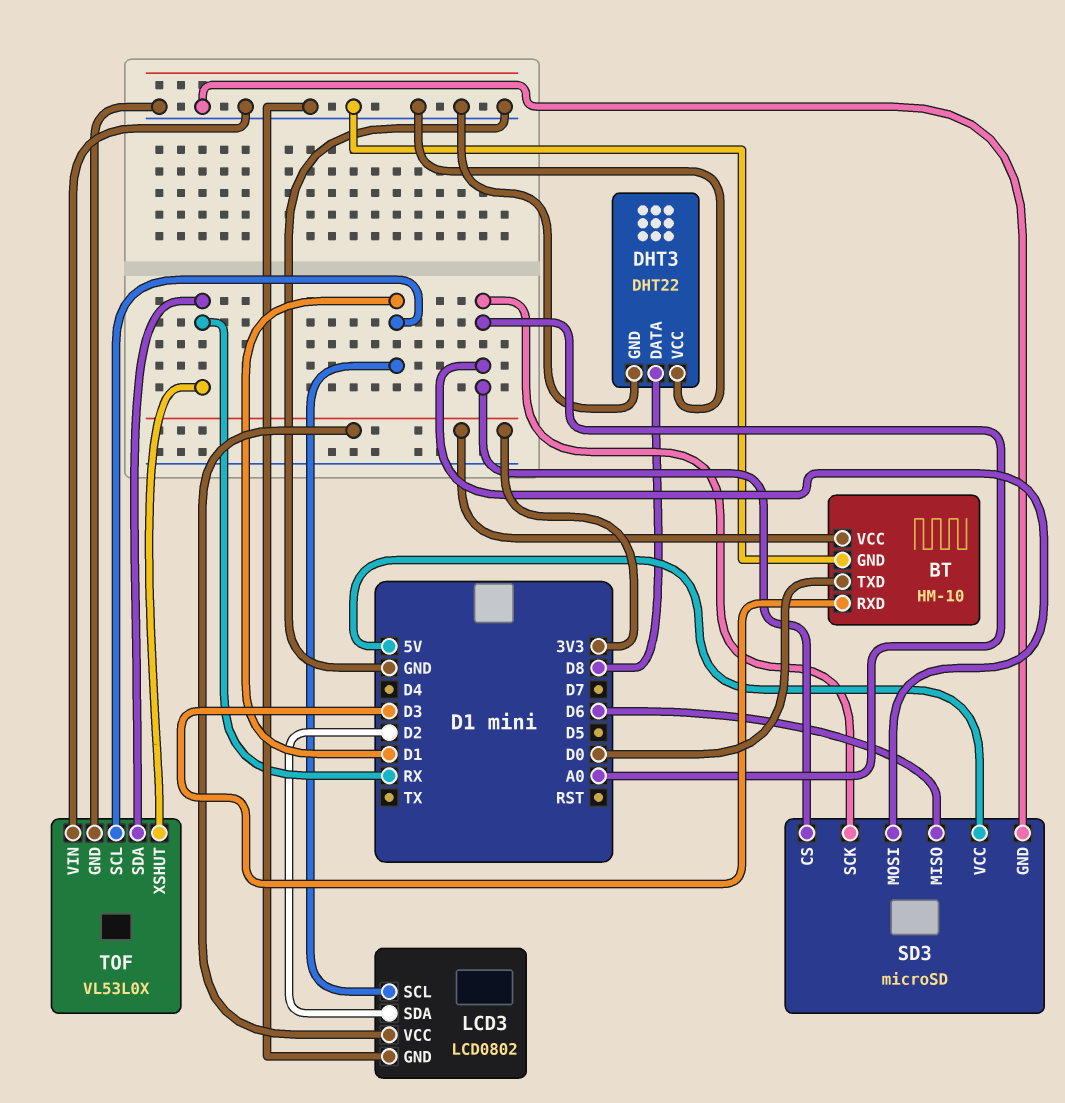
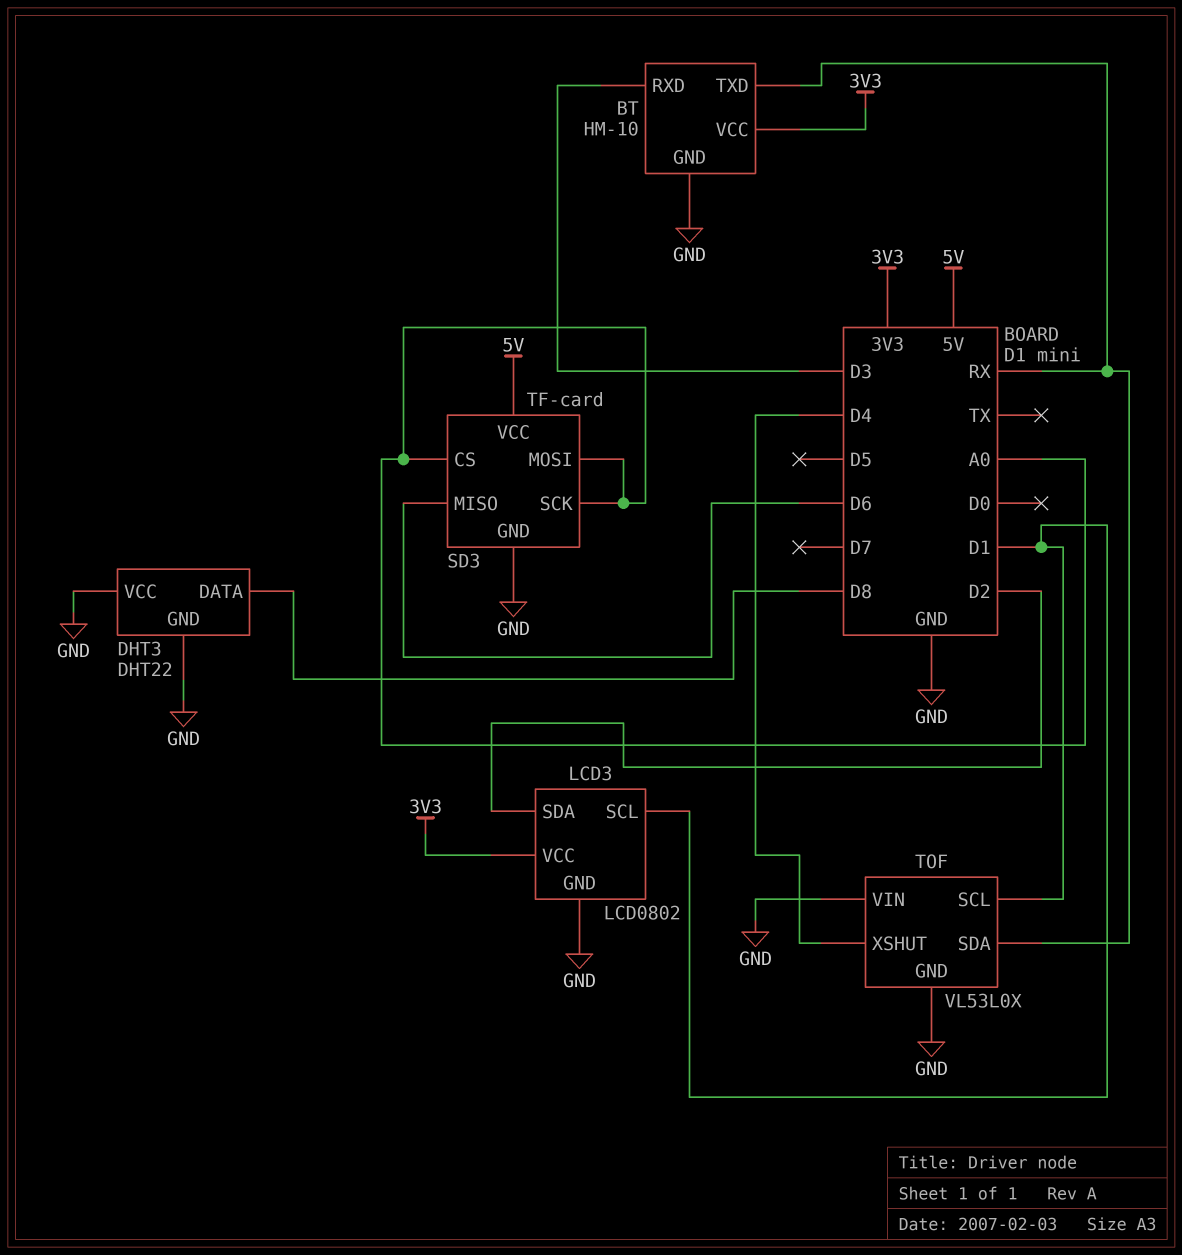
BT pin TXD: D0 -> RX
SD3: microSD -> TF-card
TOF pin XSHUT: RX -> D4

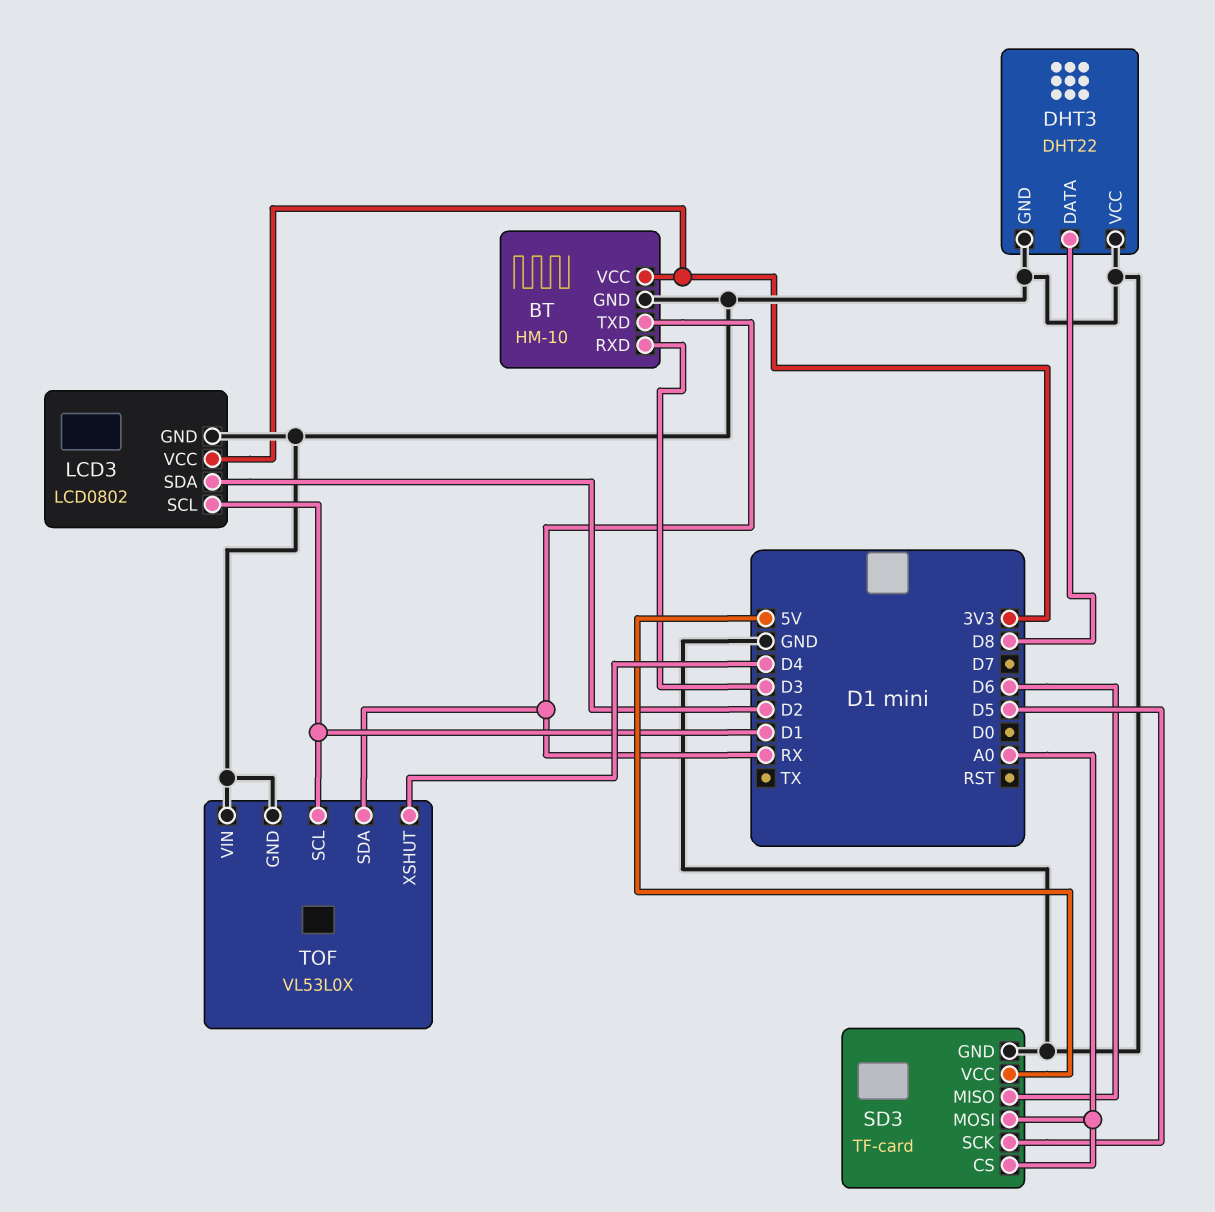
SD3 pin SCK: A0 -> D5

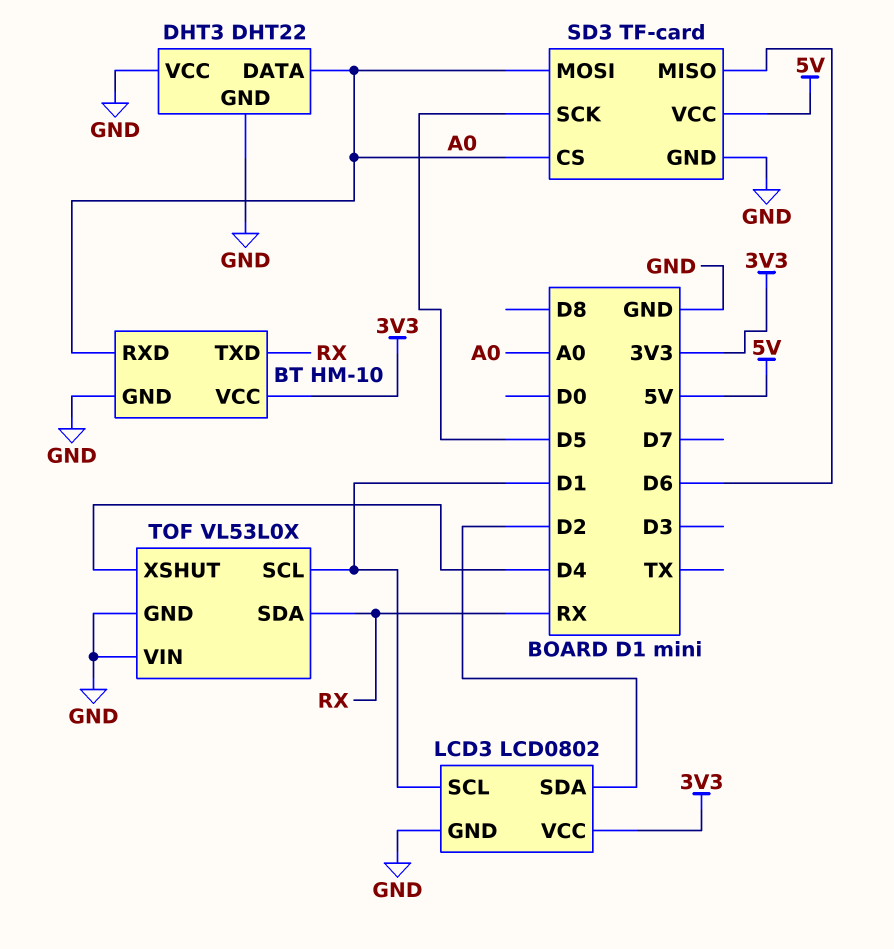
BT pin RXD: D3 -> A0
DHT3 pin DATA: D8 -> A0

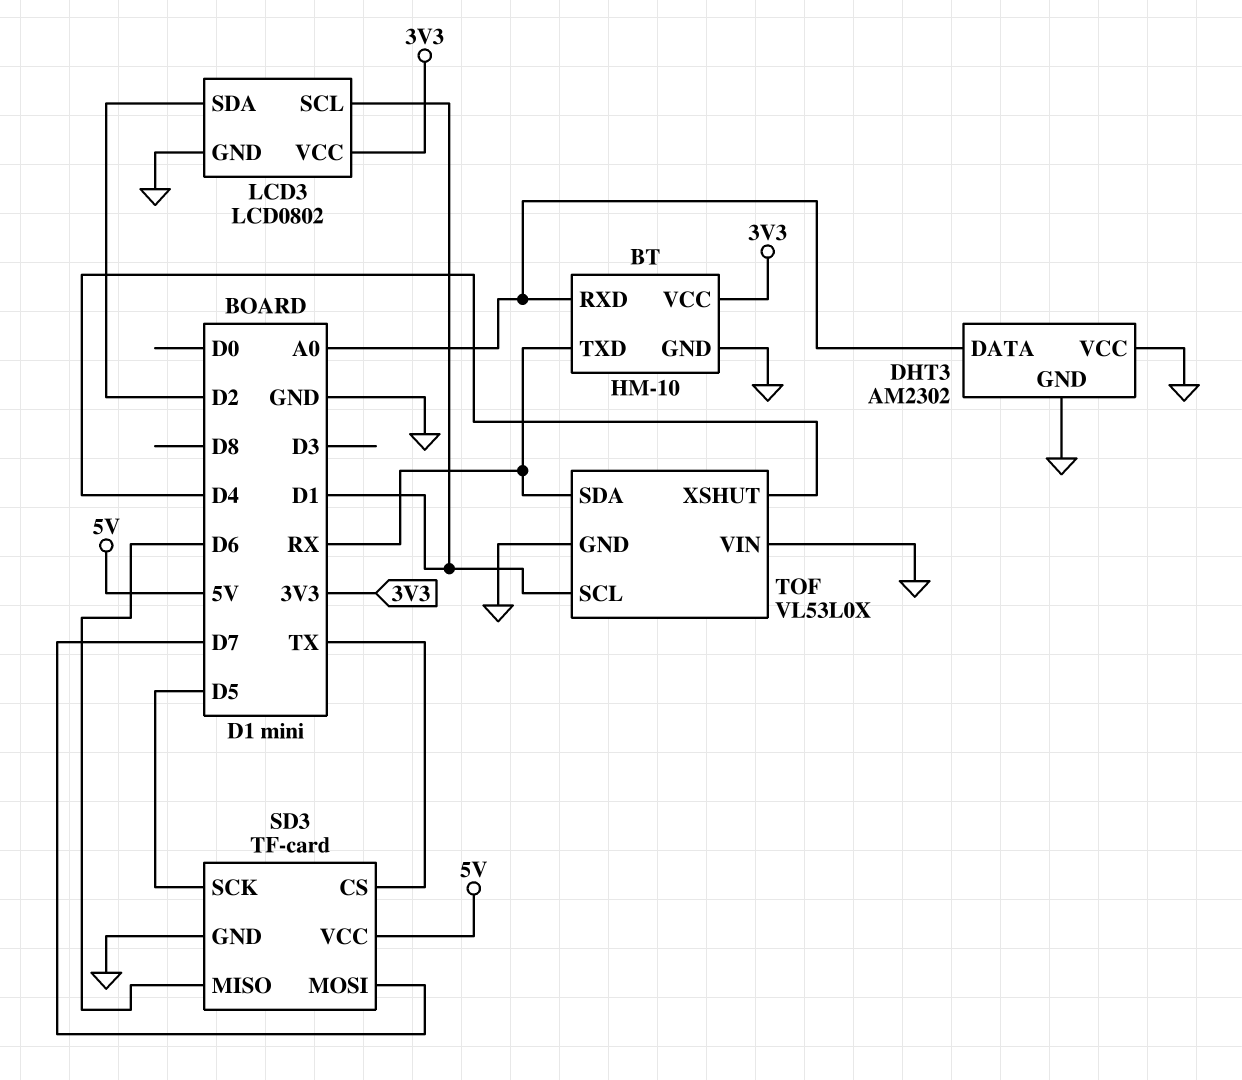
DHT3: DHT22 -> AM2302
SD3 pin CS: A0 -> TX
SD3 pin MOSI: A0 -> D7

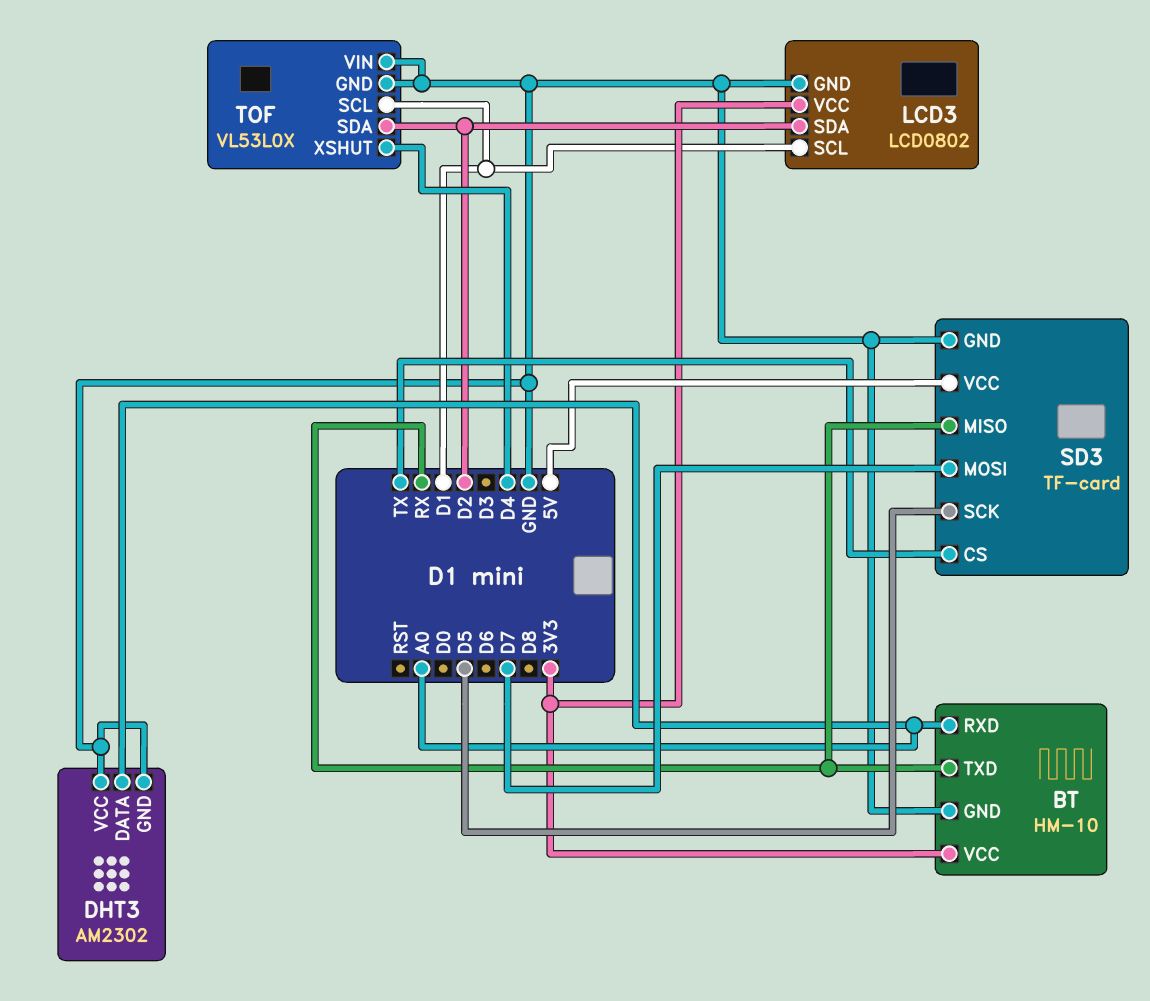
SD3 pin MISO: D6 -> RX
TOF pin SDA: RX -> D2

